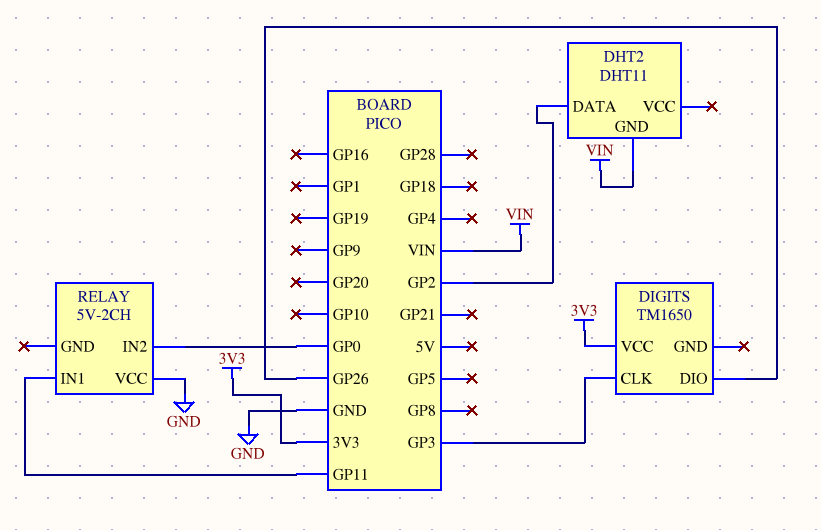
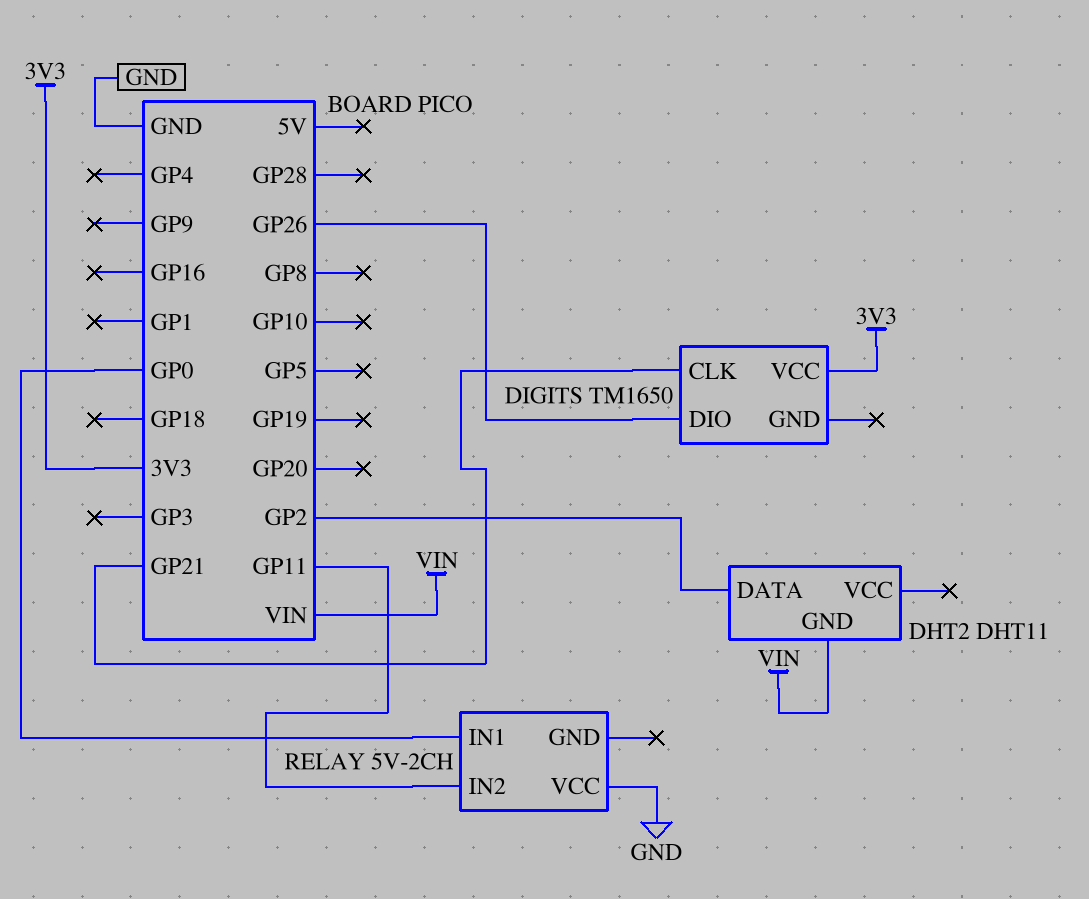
DIGITS pin CLK: GP3 -> GP21
RELAY pin IN1: GP11 -> GP0
RELAY pin IN2: GP0 -> GP11

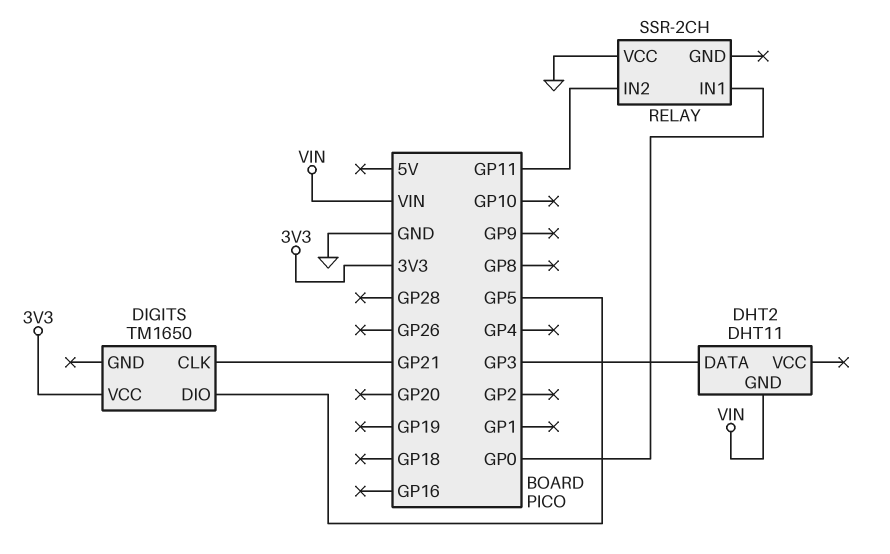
DHT2 pin DATA: GP2 -> GP3
DIGITS pin DIO: GP26 -> GP5
RELAY: 5V-2CH -> SSR-2CH

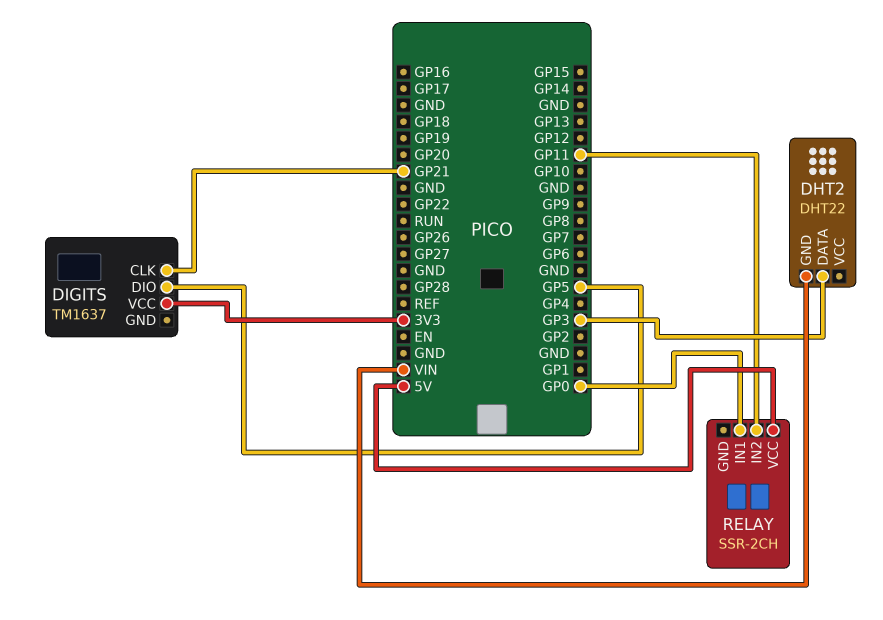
DHT2: DHT11 -> DHT22
DIGITS: TM1650 -> TM1637
RELAY pin VCC: GND -> 5V

